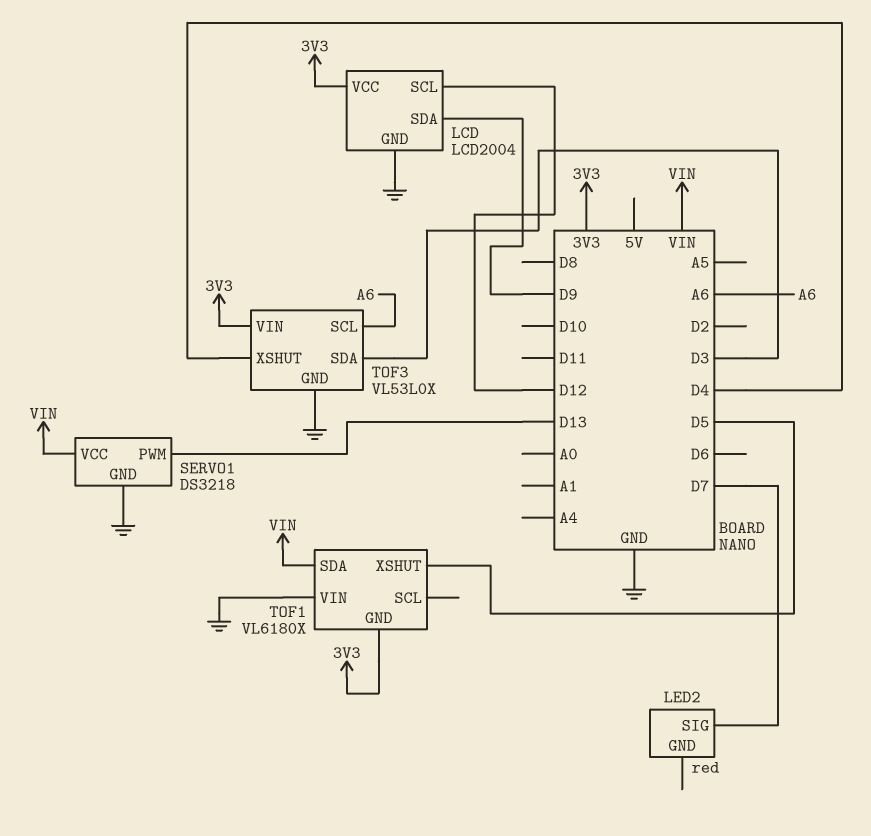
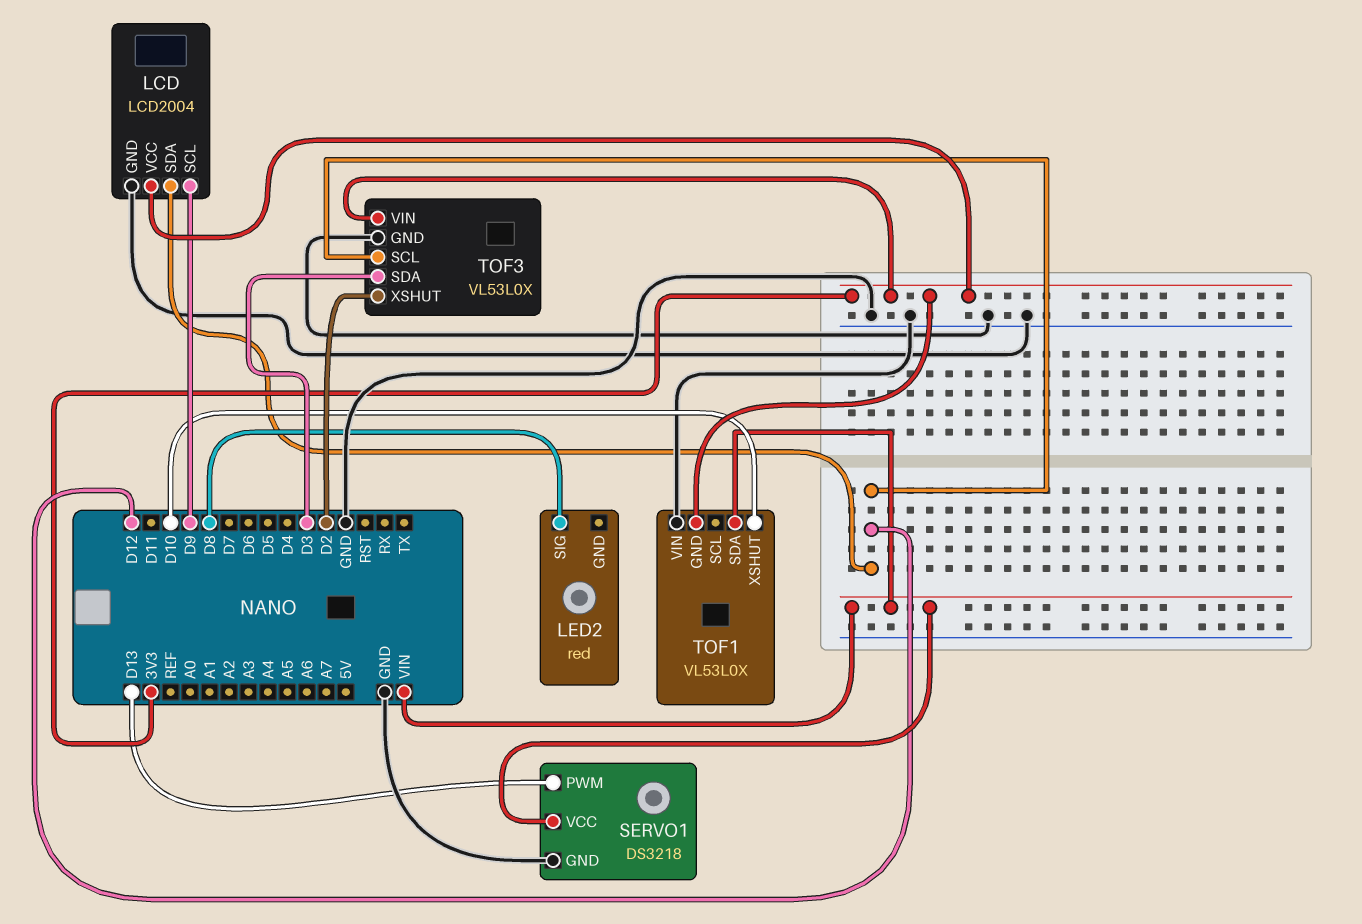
LCD pin SCL: D12 -> D9
LCD pin SDA: D9 -> D12
LED2 pin SIG: D7 -> D8
TOF1: VL6180X -> VL53L0X
TOF1 pin XSHUT: D5 -> D10
TOF3 pin SCL: A6 -> D12
TOF3 pin XSHUT: D4 -> D2

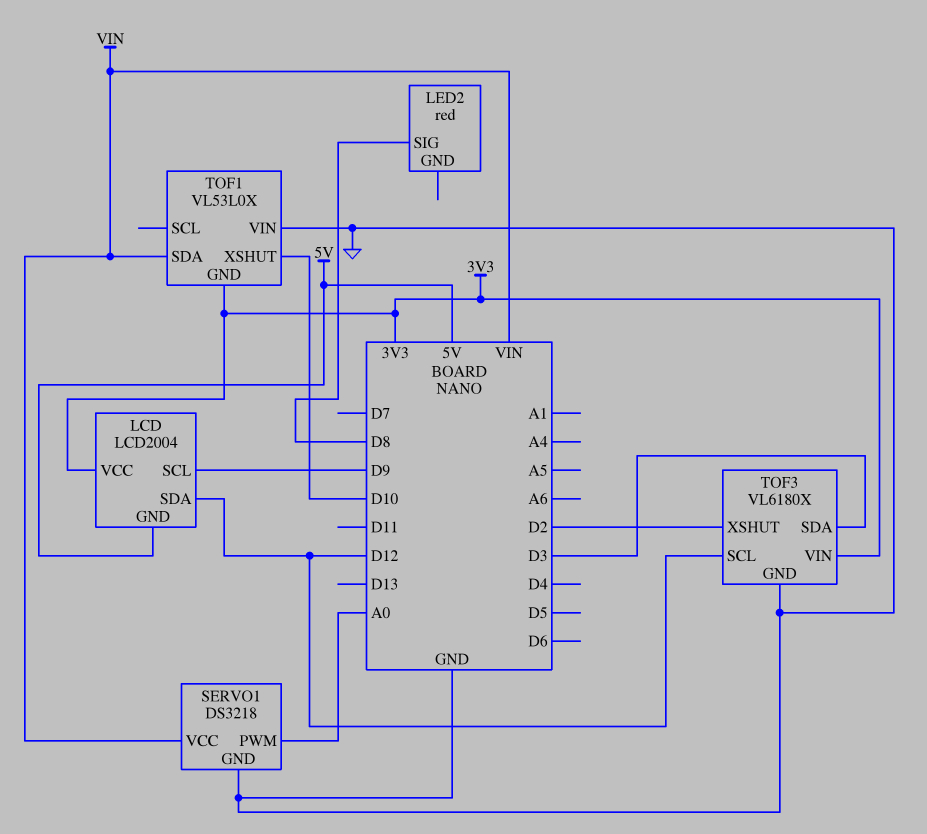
LCD pin GND: GND -> 5V
SERVO1 pin PWM: D13 -> A0
TOF3: VL53L0X -> VL6180X

